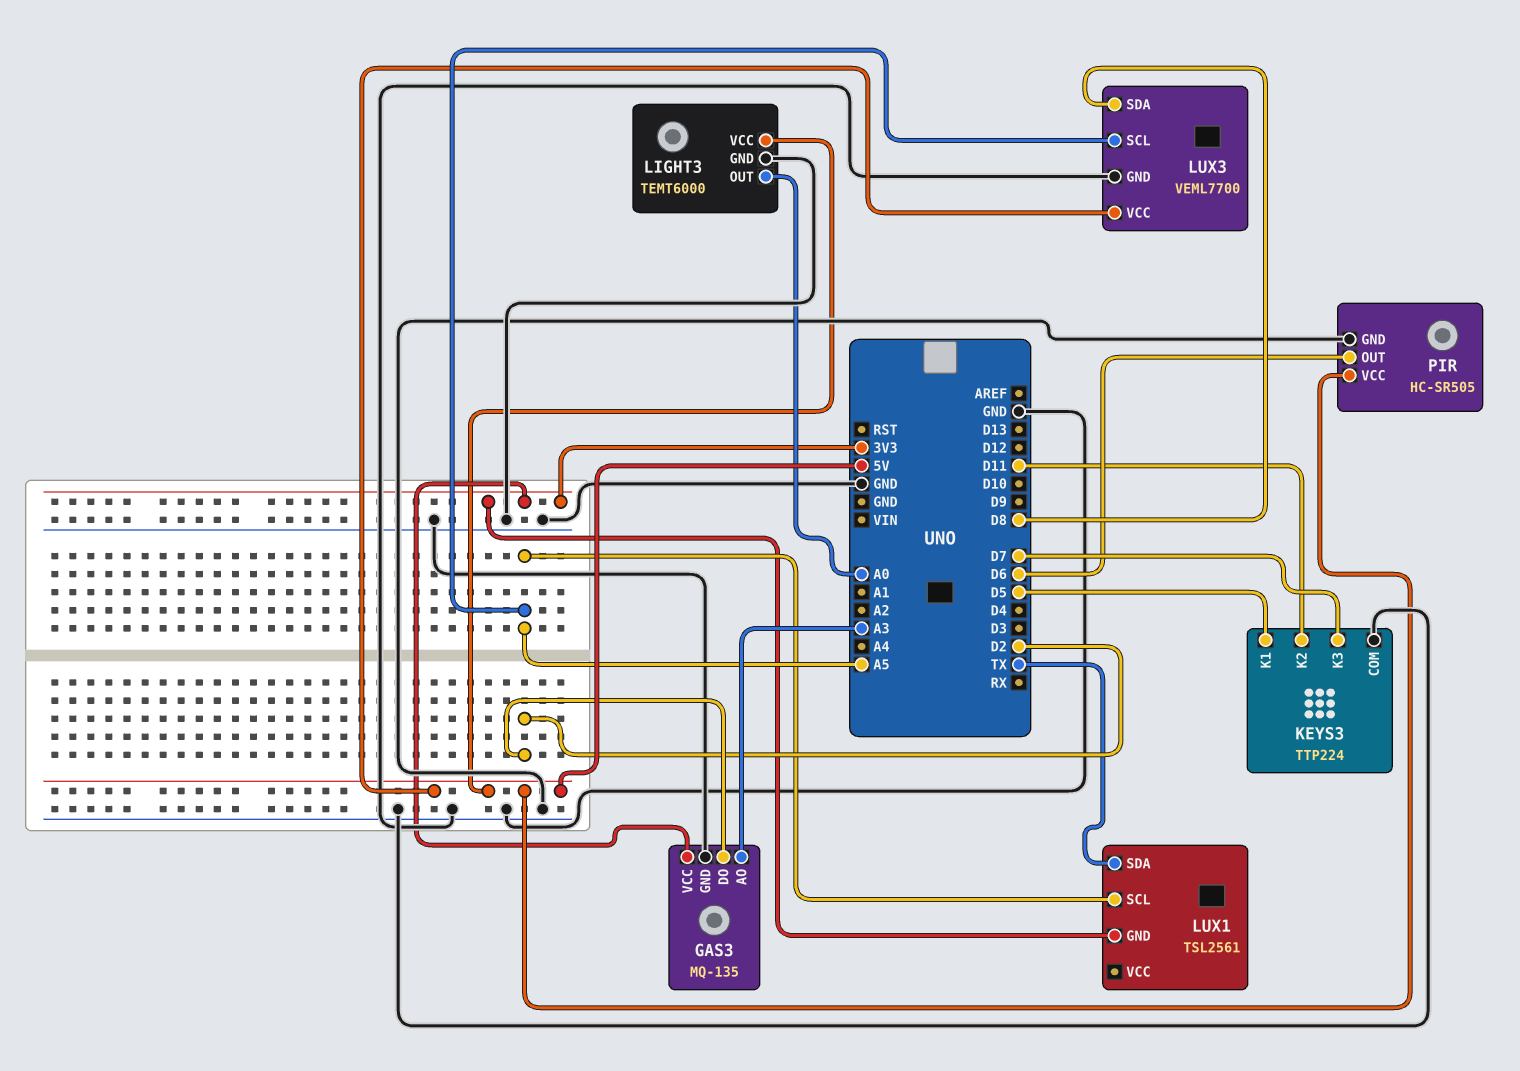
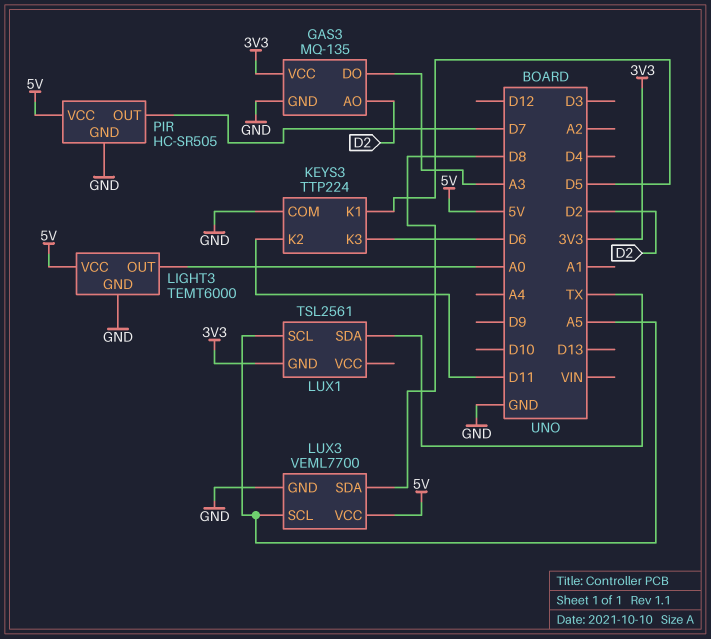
GAS3 pin AO: A3 -> D2
GAS3 pin DO: D2 -> A3
KEYS3 pin K3: D7 -> D6
PIR pin OUT: D6 -> D7

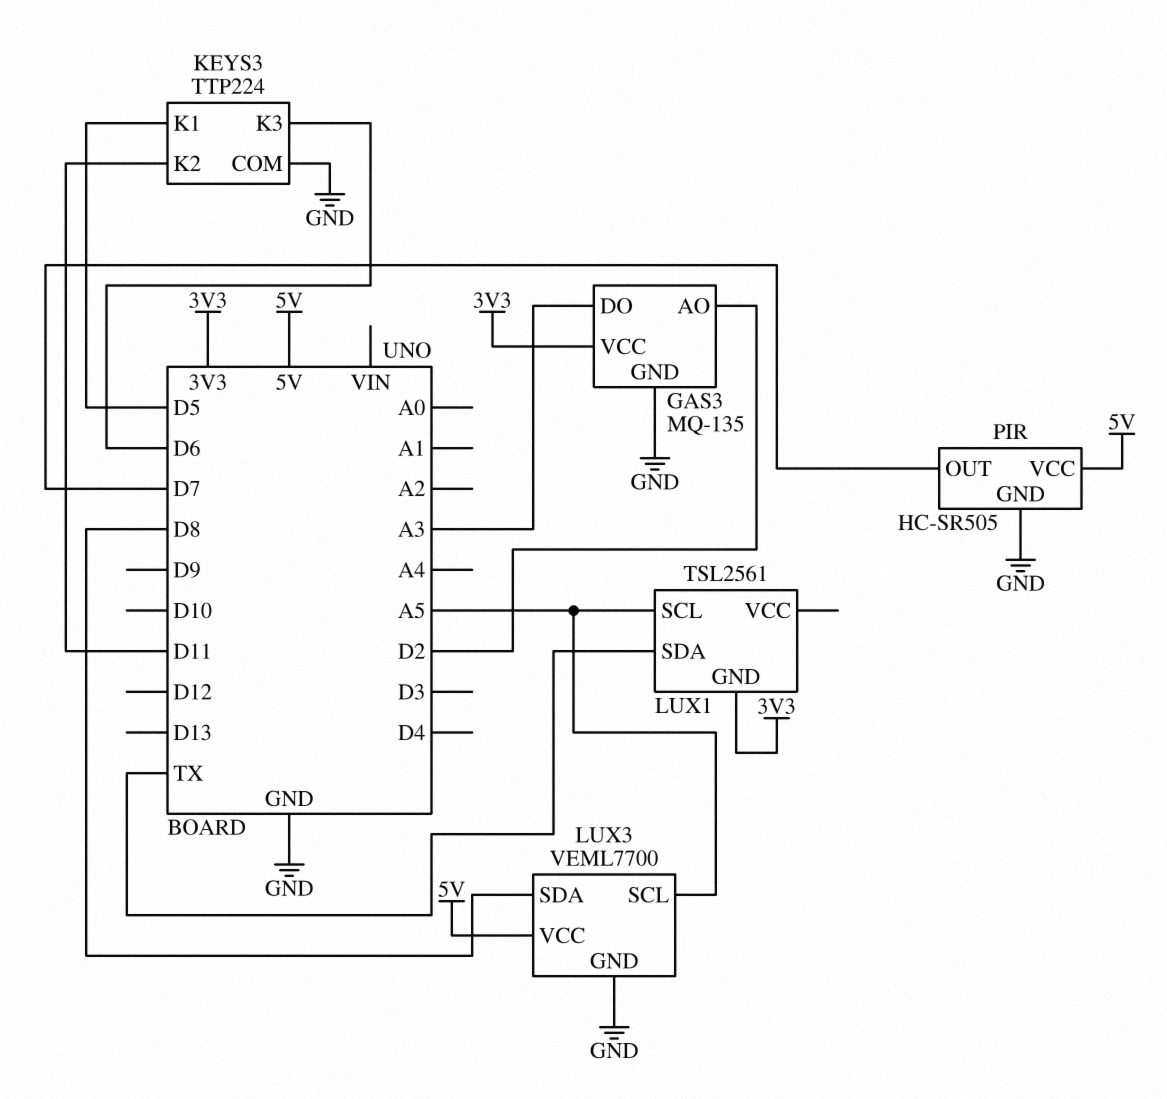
LIGHT3: TEMT6000 -> none
LIGHT3 pin GND: GND -> none
LIGHT3 pin OUT: A0 -> none
LIGHT3 pin VCC: 5V -> none

